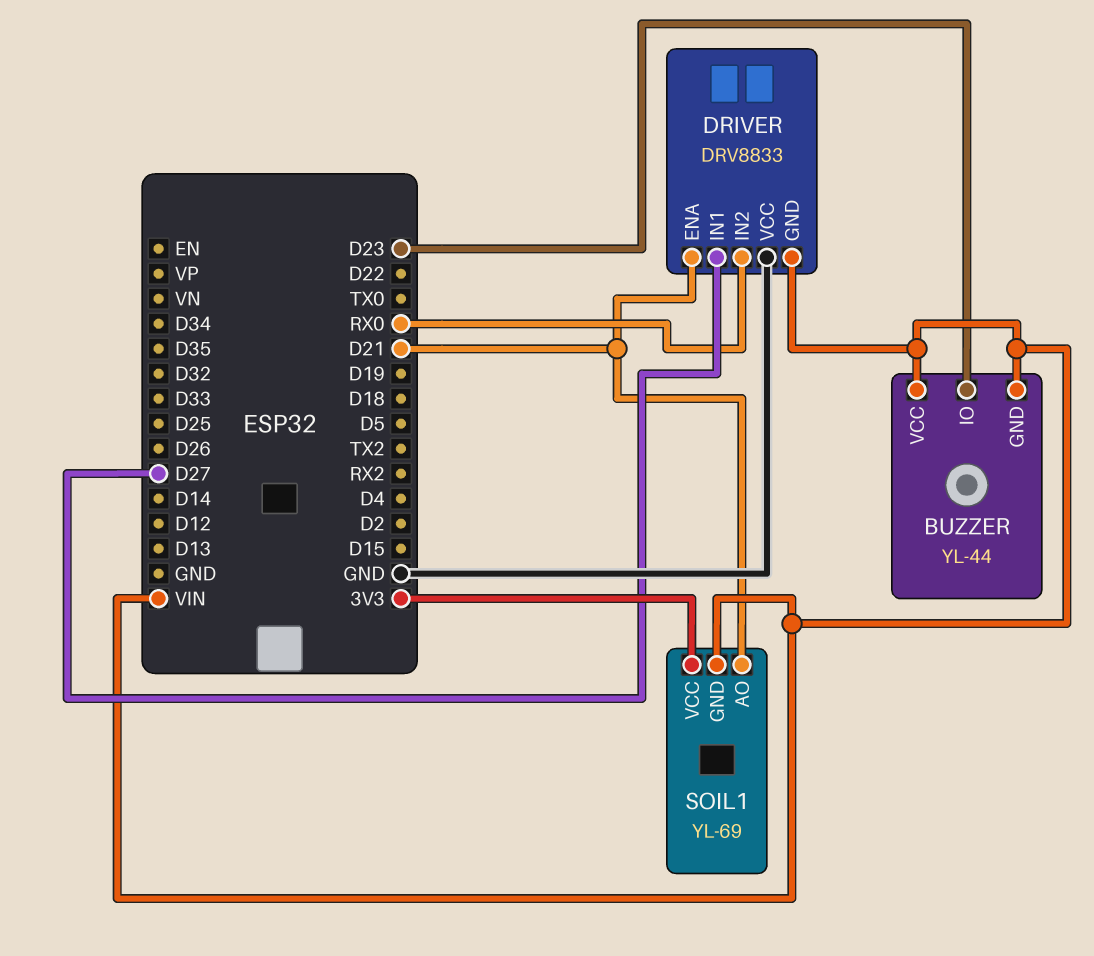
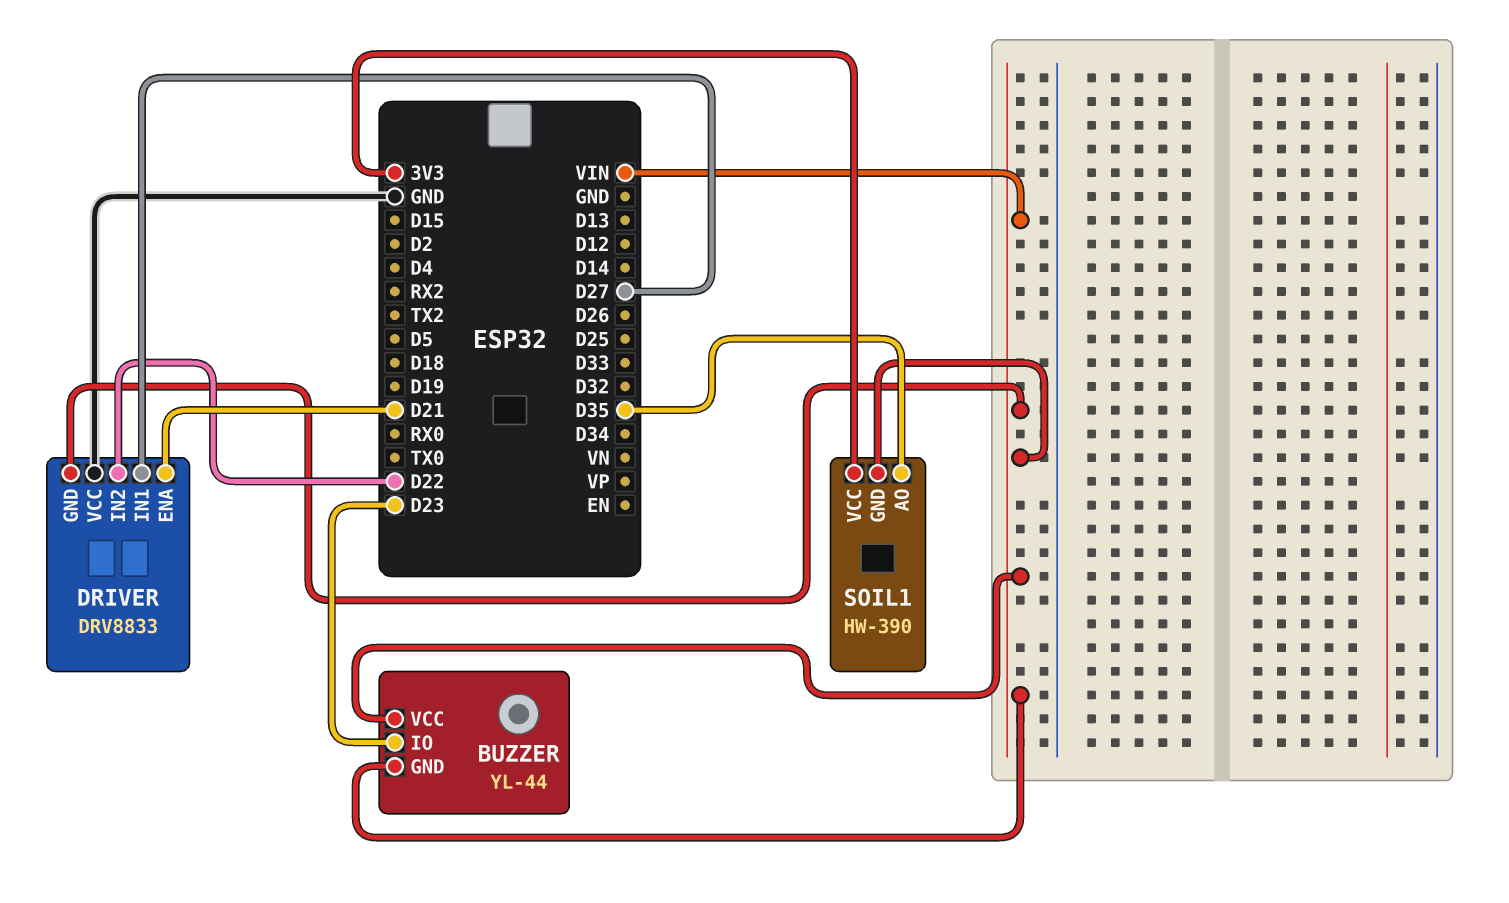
DRIVER pin IN2: RX0 -> D22
SOIL1: YL-69 -> HW-390
SOIL1 pin AO: D21 -> D35

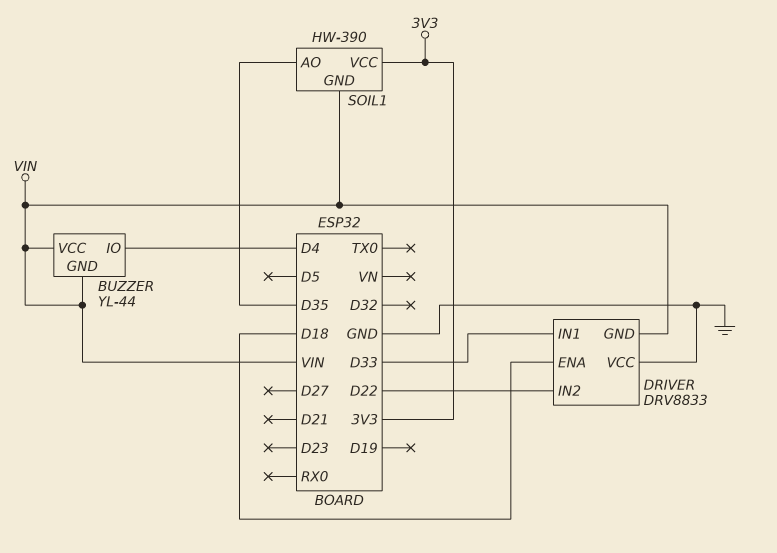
BUZZER pin IO: D23 -> D4
DRIVER pin ENA: D21 -> D18
DRIVER pin IN1: D27 -> D33

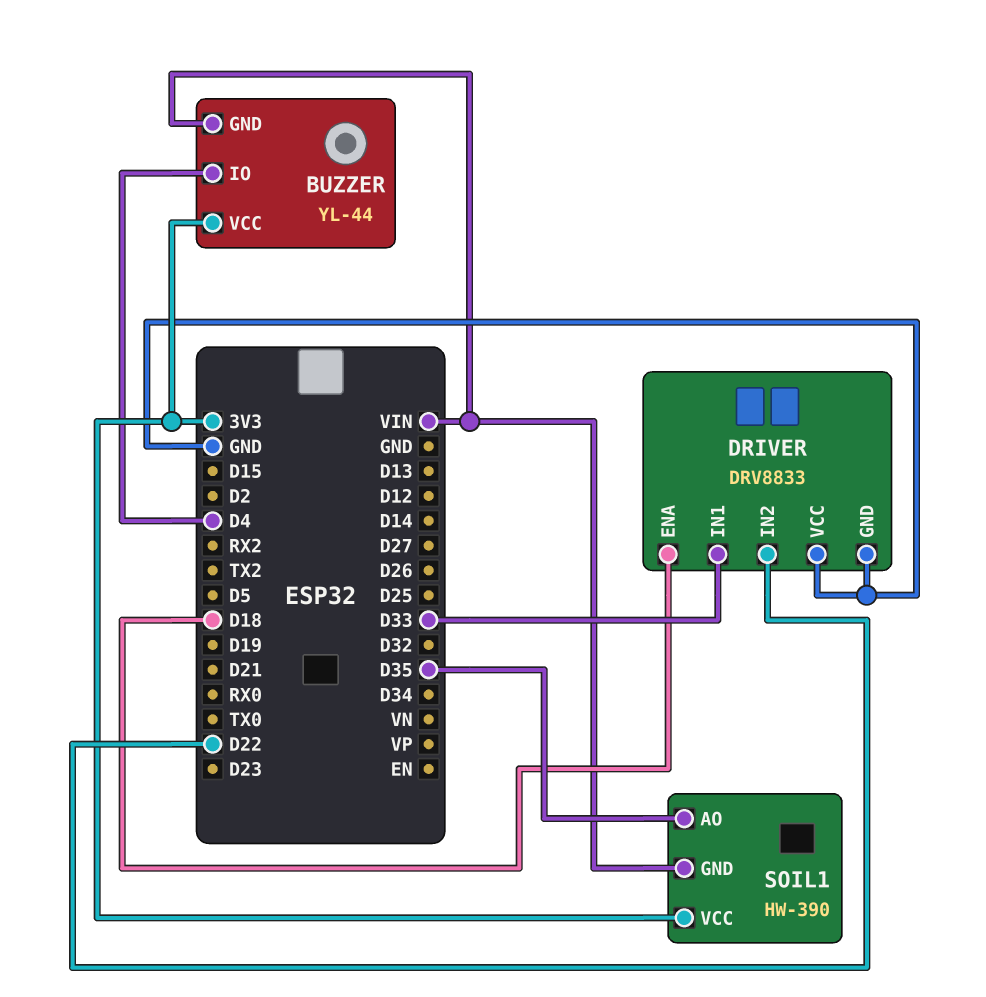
BUZZER pin VCC: VIN -> 3V3
DRIVER pin GND: VIN -> GND

